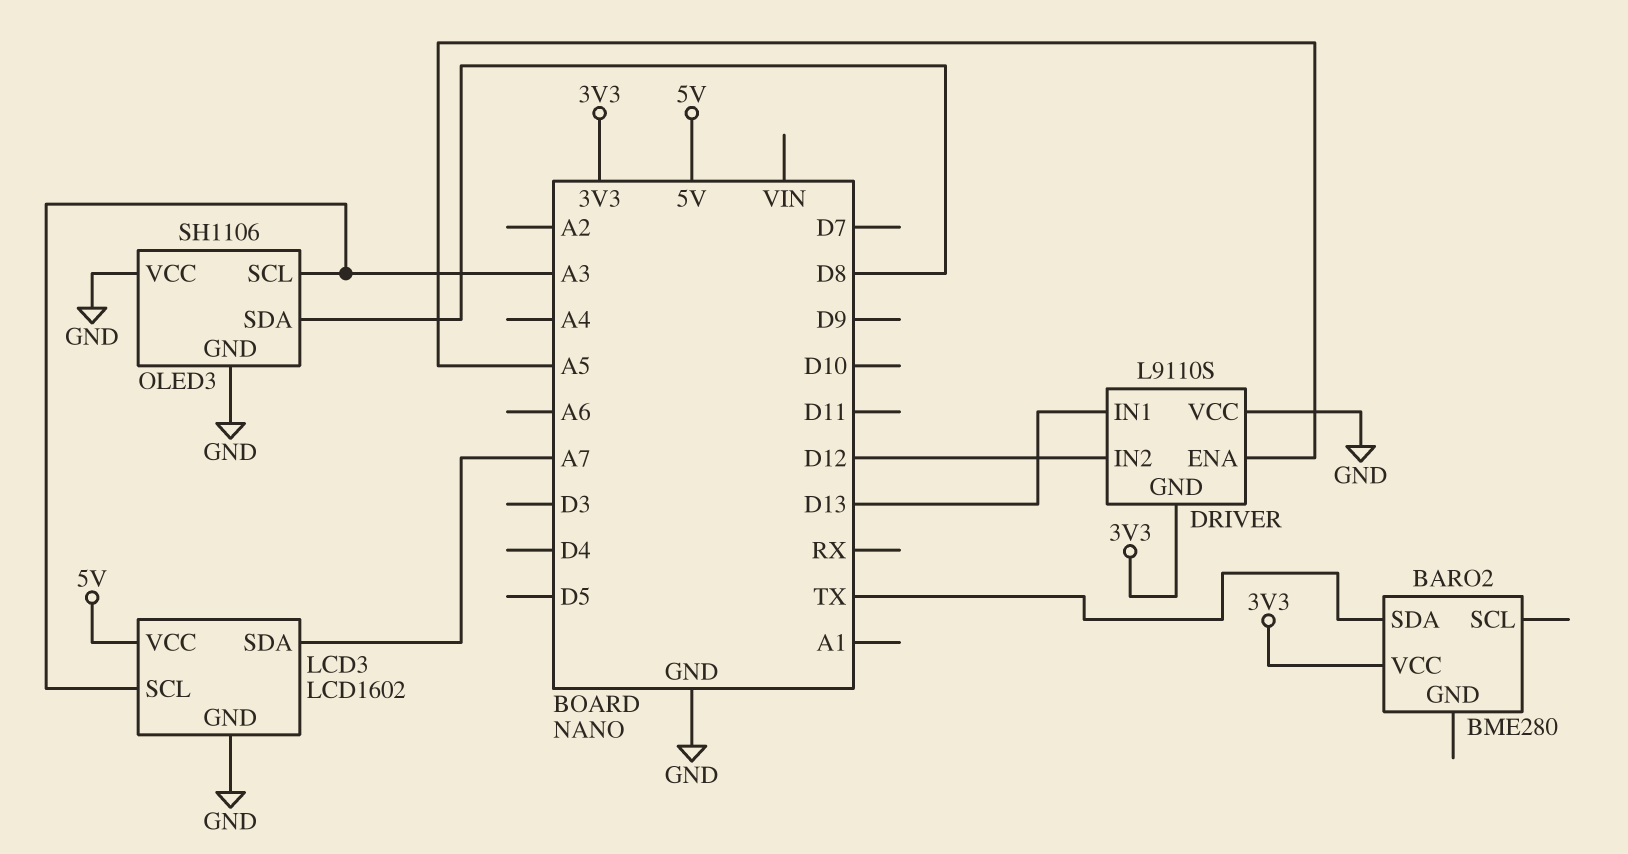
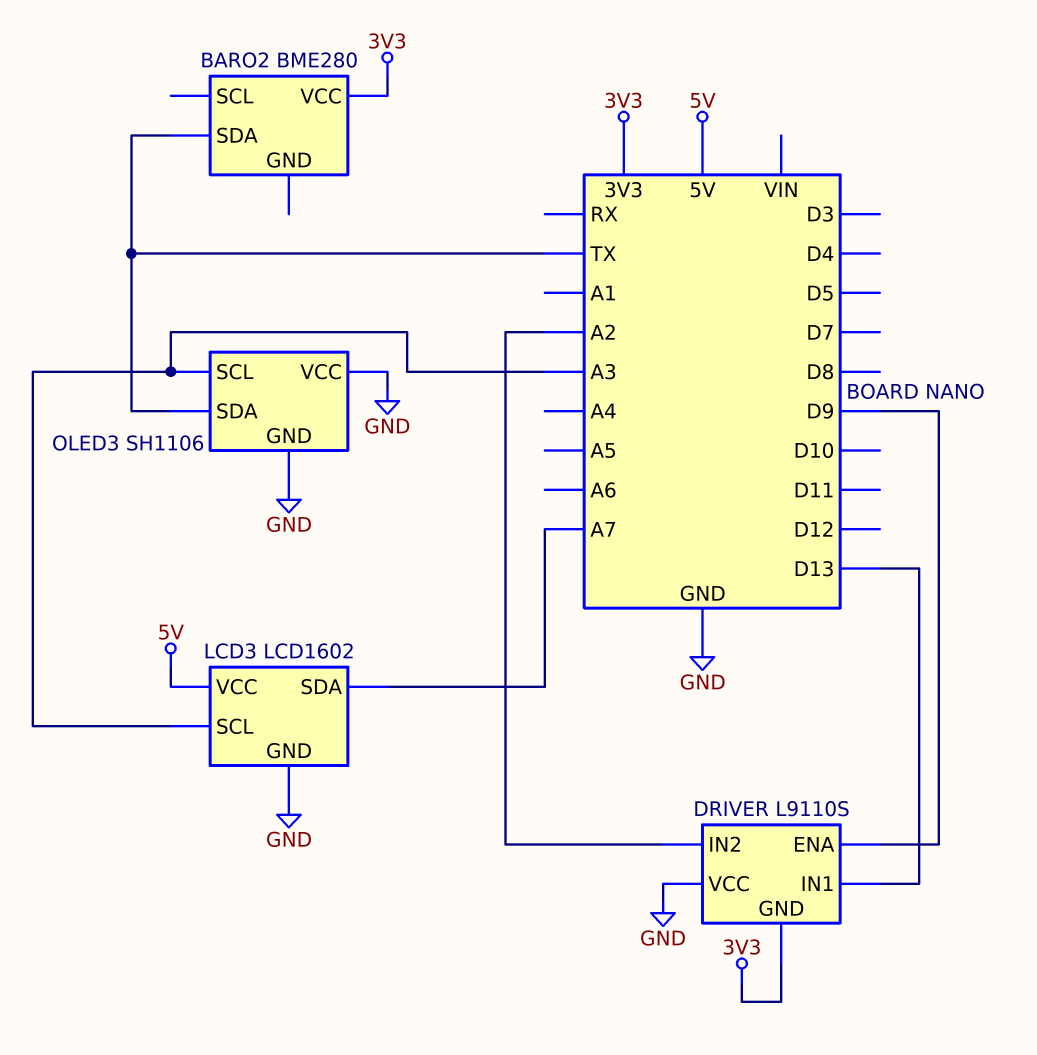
DRIVER pin ENA: A5 -> D9
DRIVER pin IN2: D12 -> A2
OLED3 pin SDA: D8 -> TX

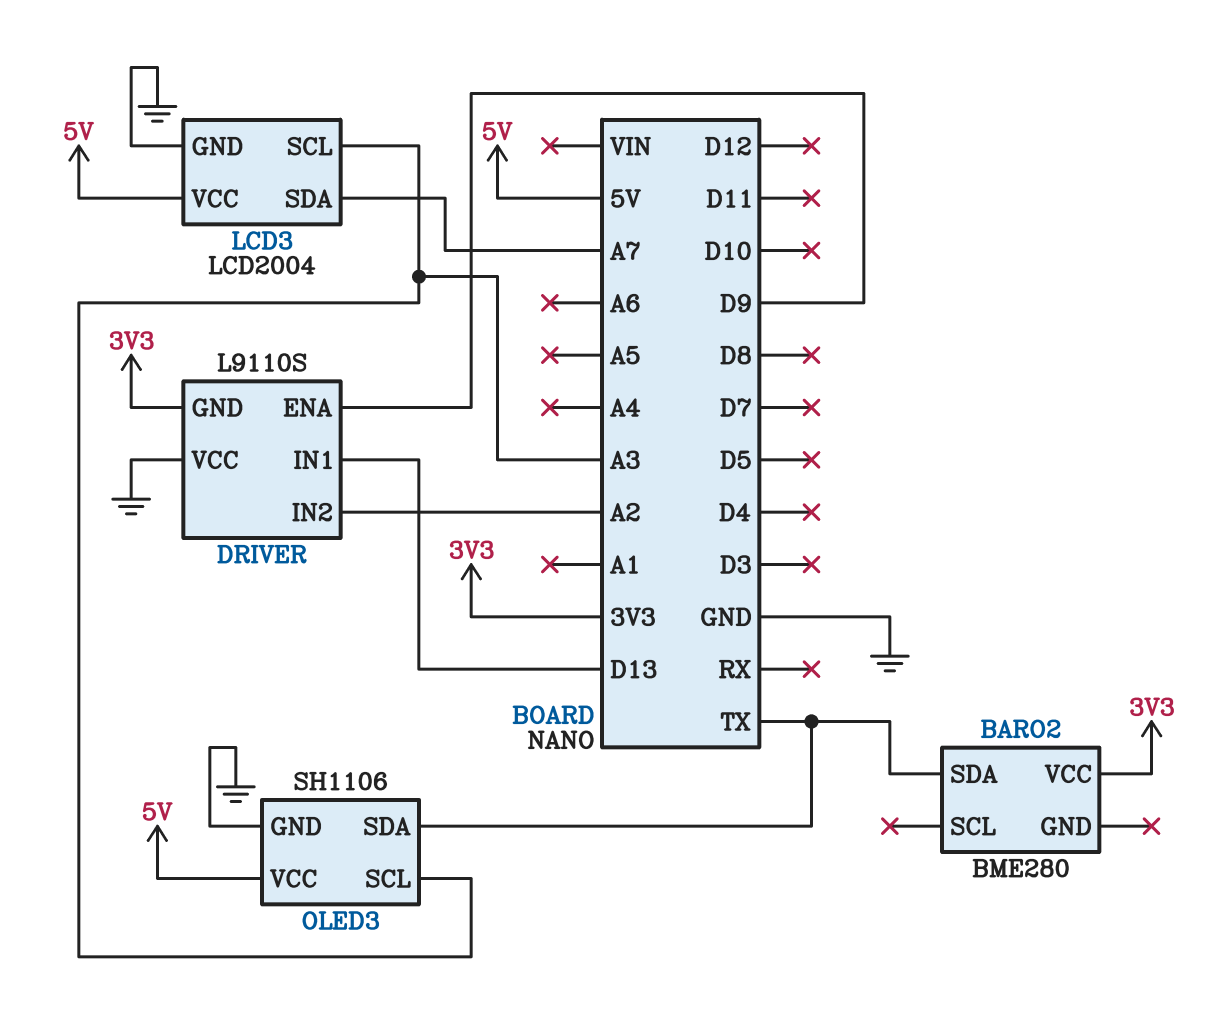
LCD3: LCD1602 -> LCD2004
OLED3 pin VCC: GND -> 5V

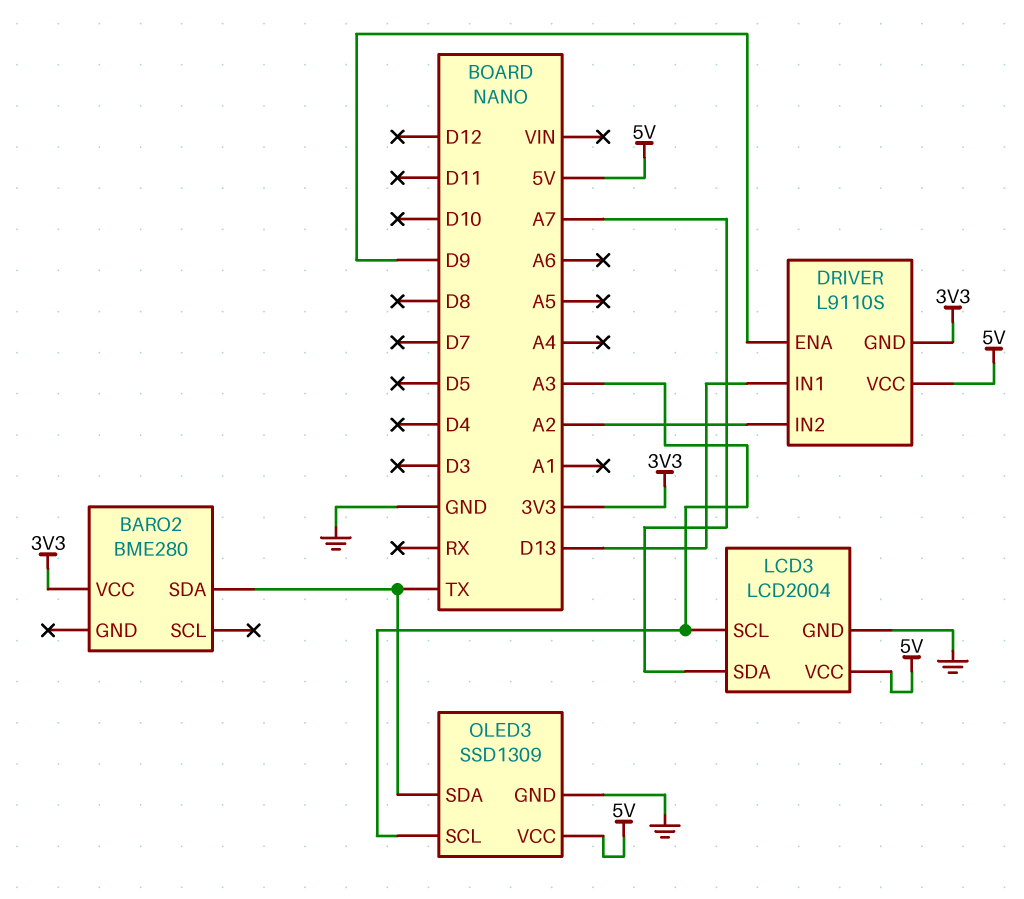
DRIVER pin VCC: GND -> 5V
OLED3: SH1106 -> SSD1309

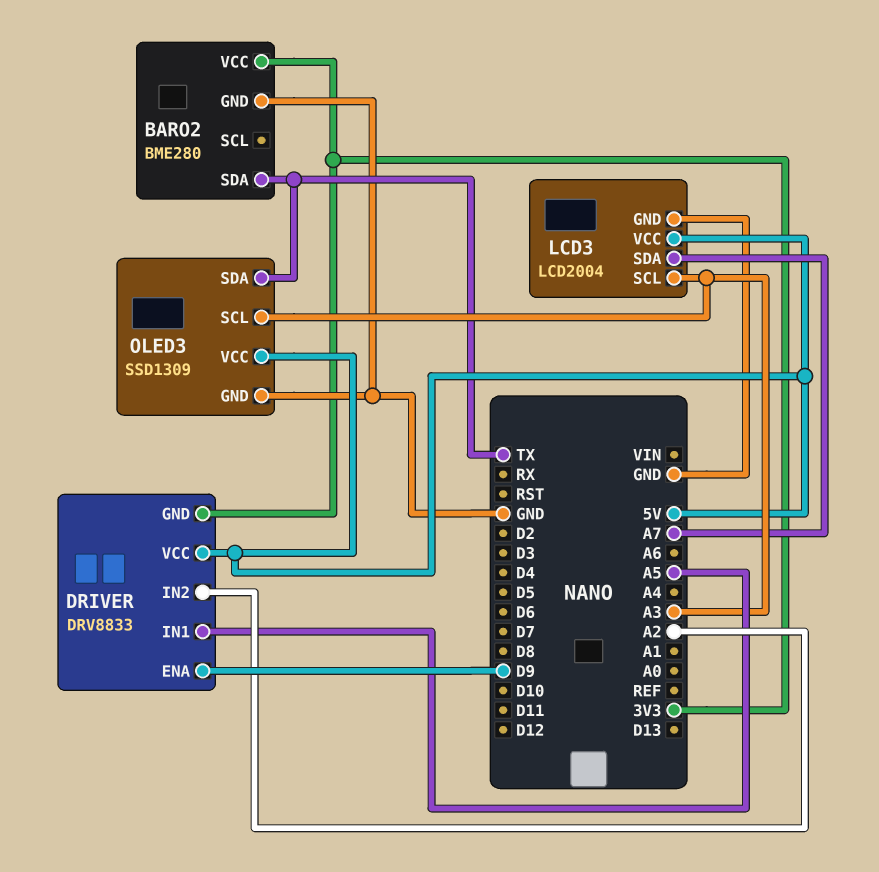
BARO2 pin GND: none -> GND
DRIVER: L9110S -> DRV8833
DRIVER pin IN1: D13 -> A5

